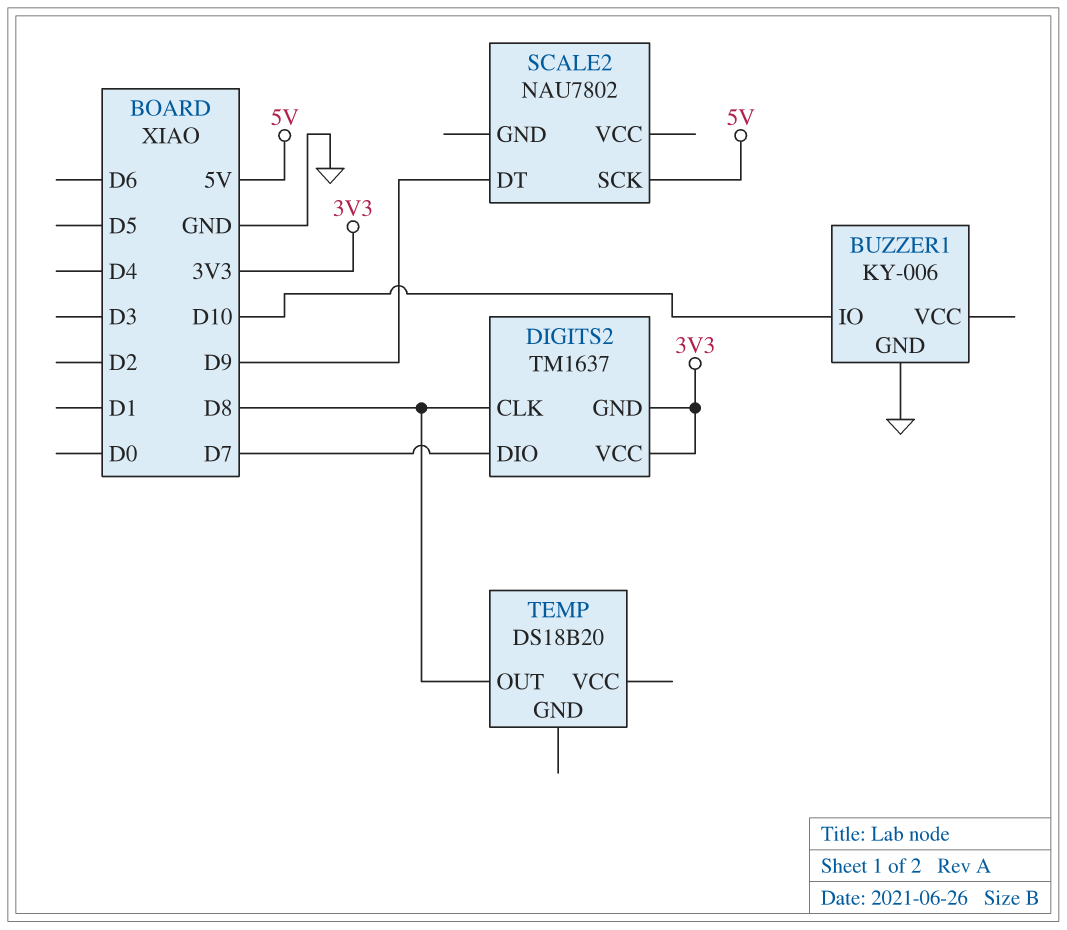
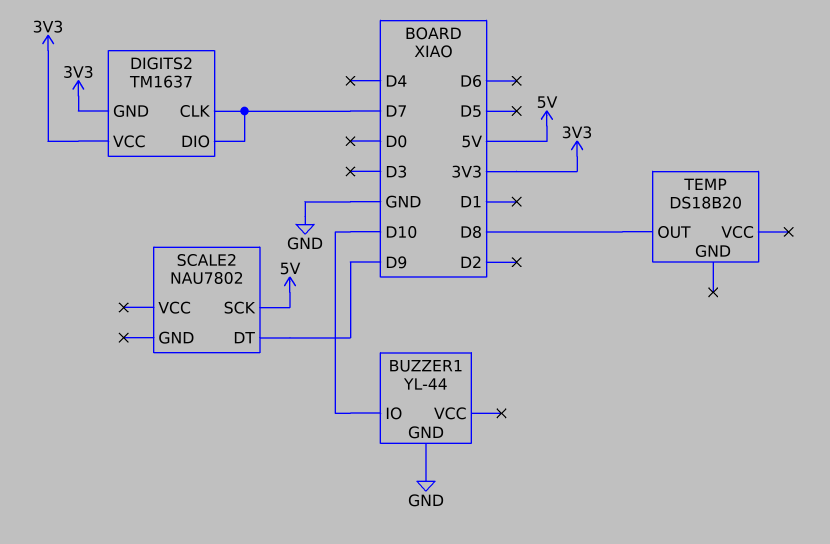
BUZZER1: KY-006 -> YL-44
DIGITS2 pin CLK: D8 -> D7

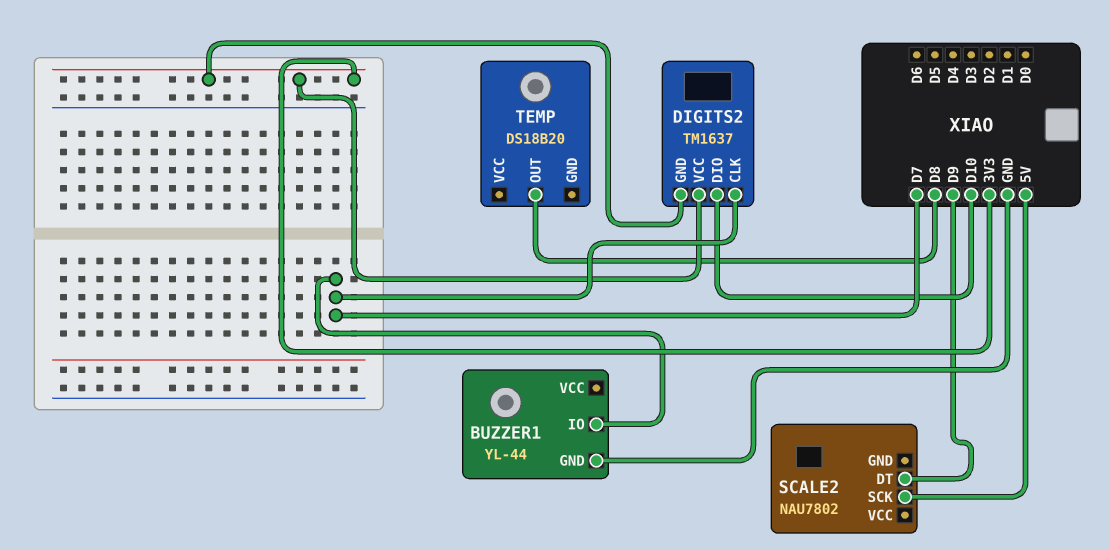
BUZZER1 pin IO: D10 -> D7
DIGITS2 pin DIO: D7 -> D10

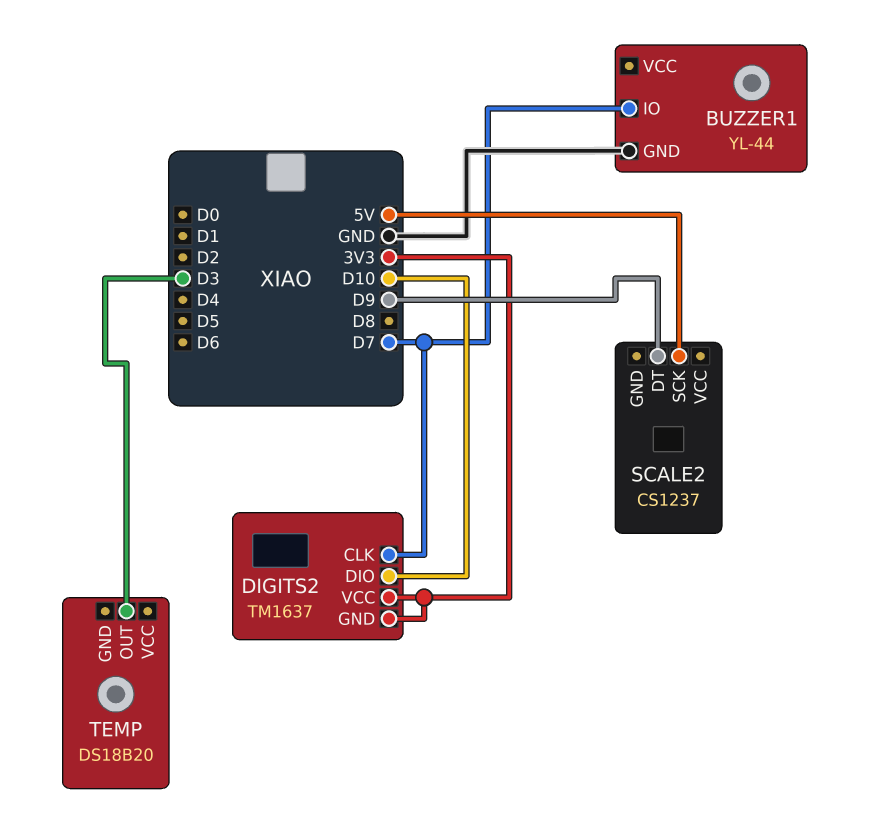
SCALE2: NAU7802 -> CS1237
TEMP pin OUT: D8 -> D3

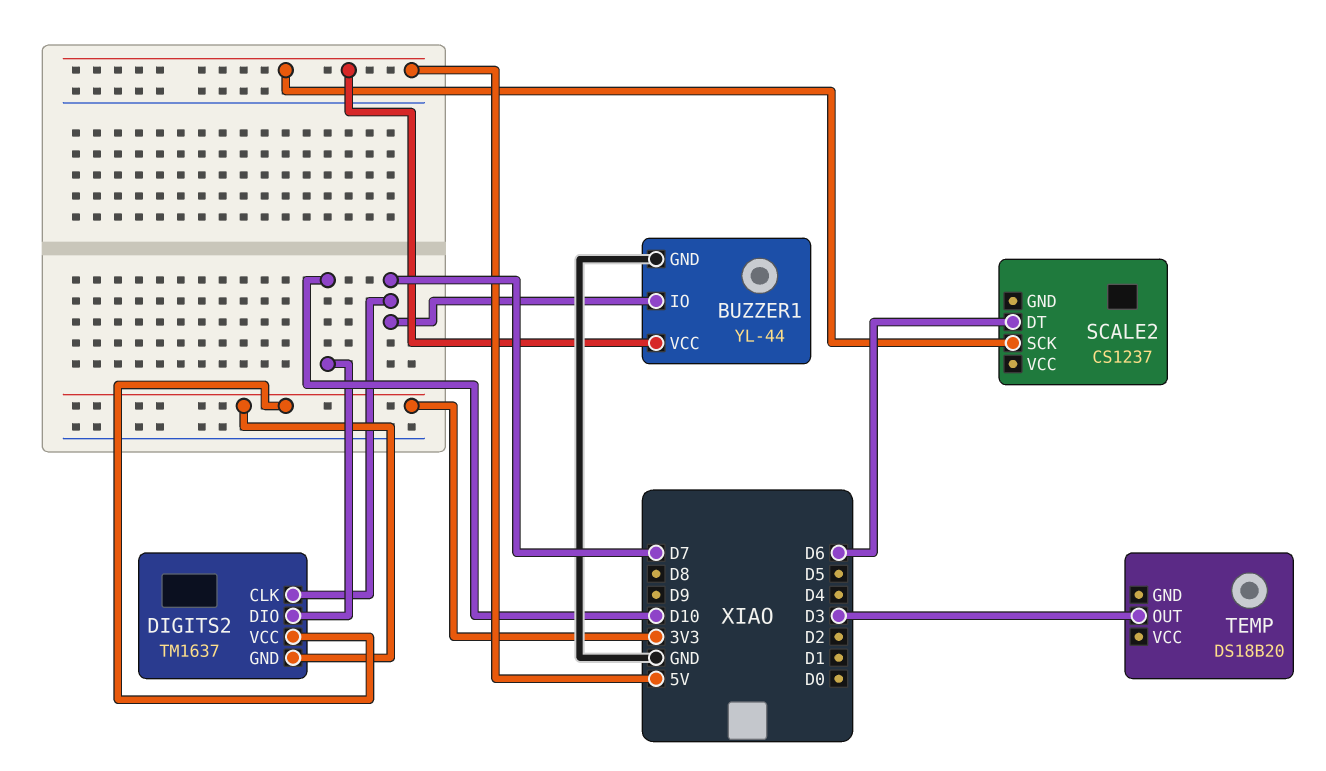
BUZZER1 pin VCC: none -> 5V
SCALE2 pin DT: D9 -> D6

